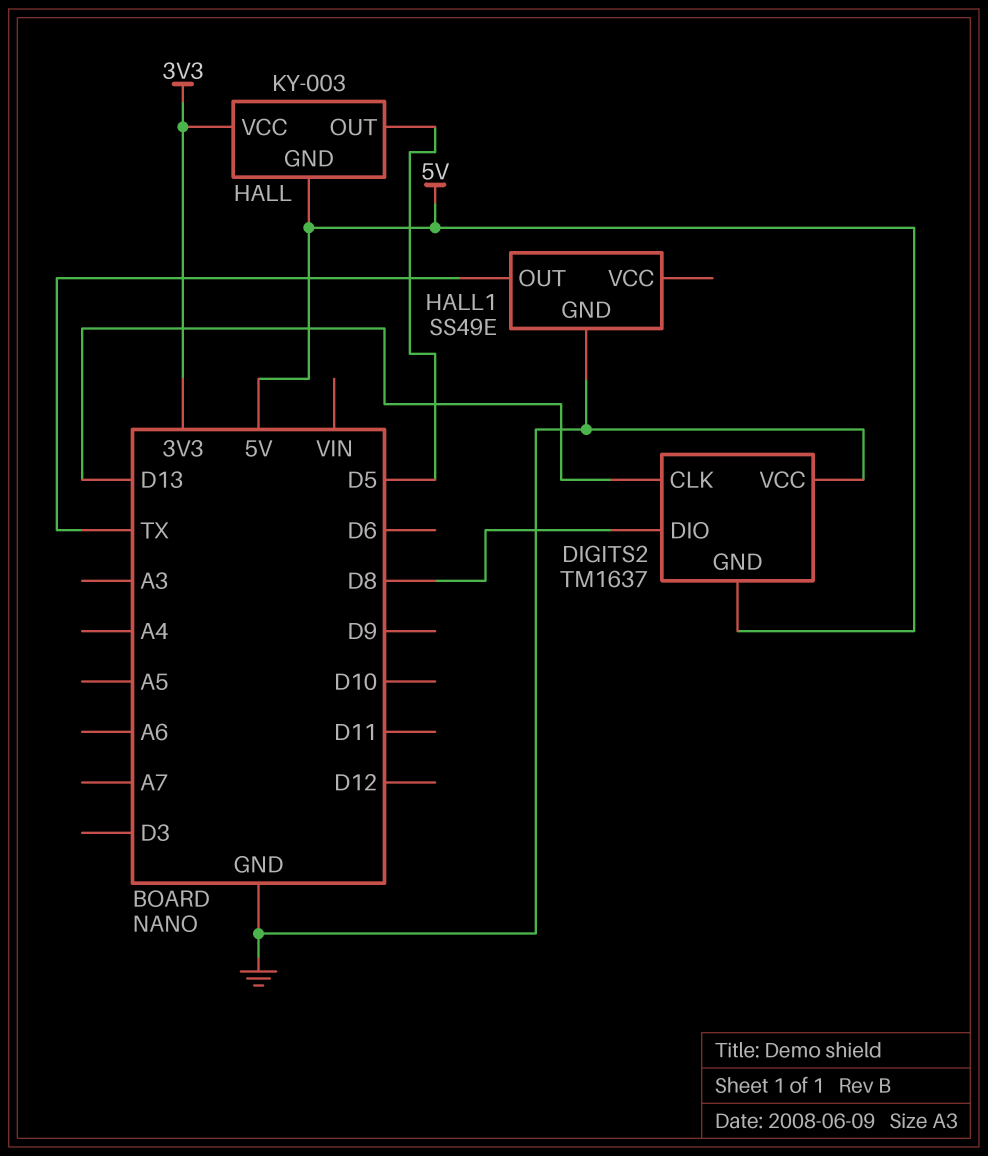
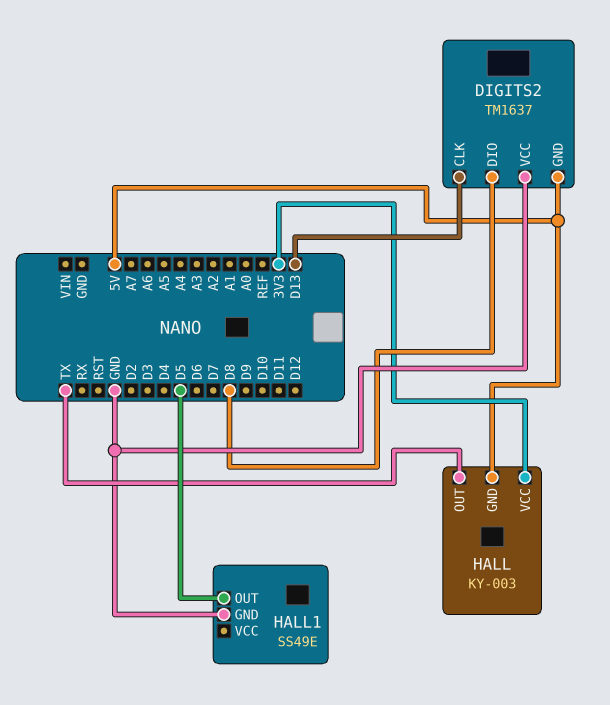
HALL pin OUT: D5 -> TX
HALL1 pin OUT: TX -> D5

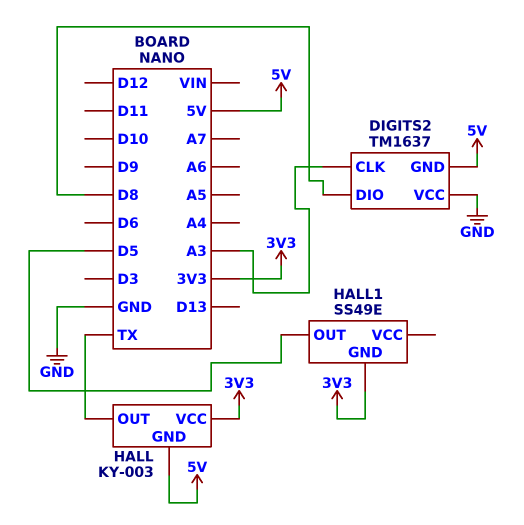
DIGITS2 pin CLK: D13 -> A3
HALL1 pin GND: GND -> 3V3

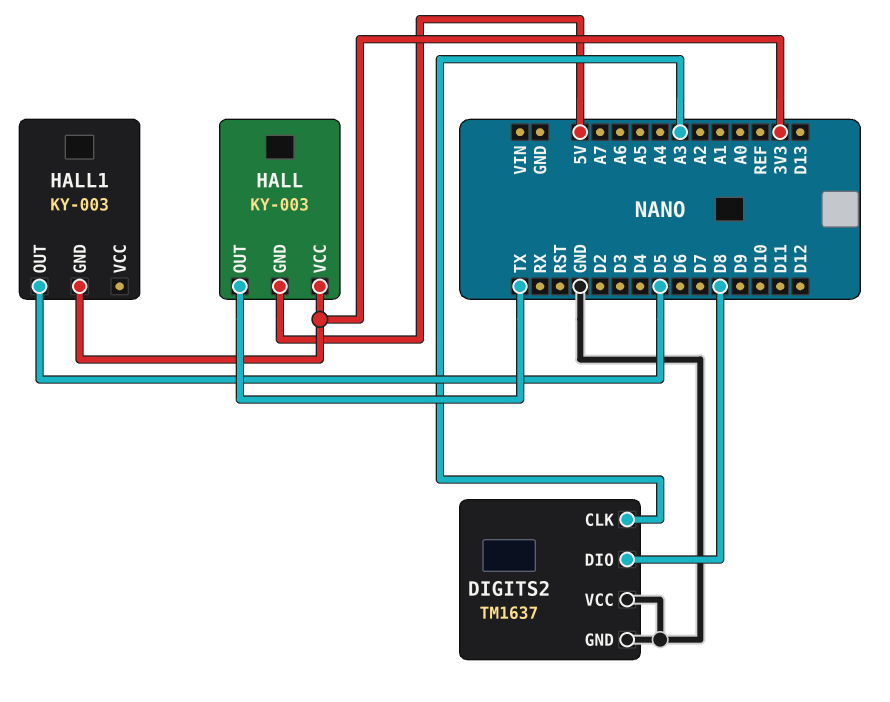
DIGITS2 pin GND: 5V -> GND
HALL1: SS49E -> KY-003

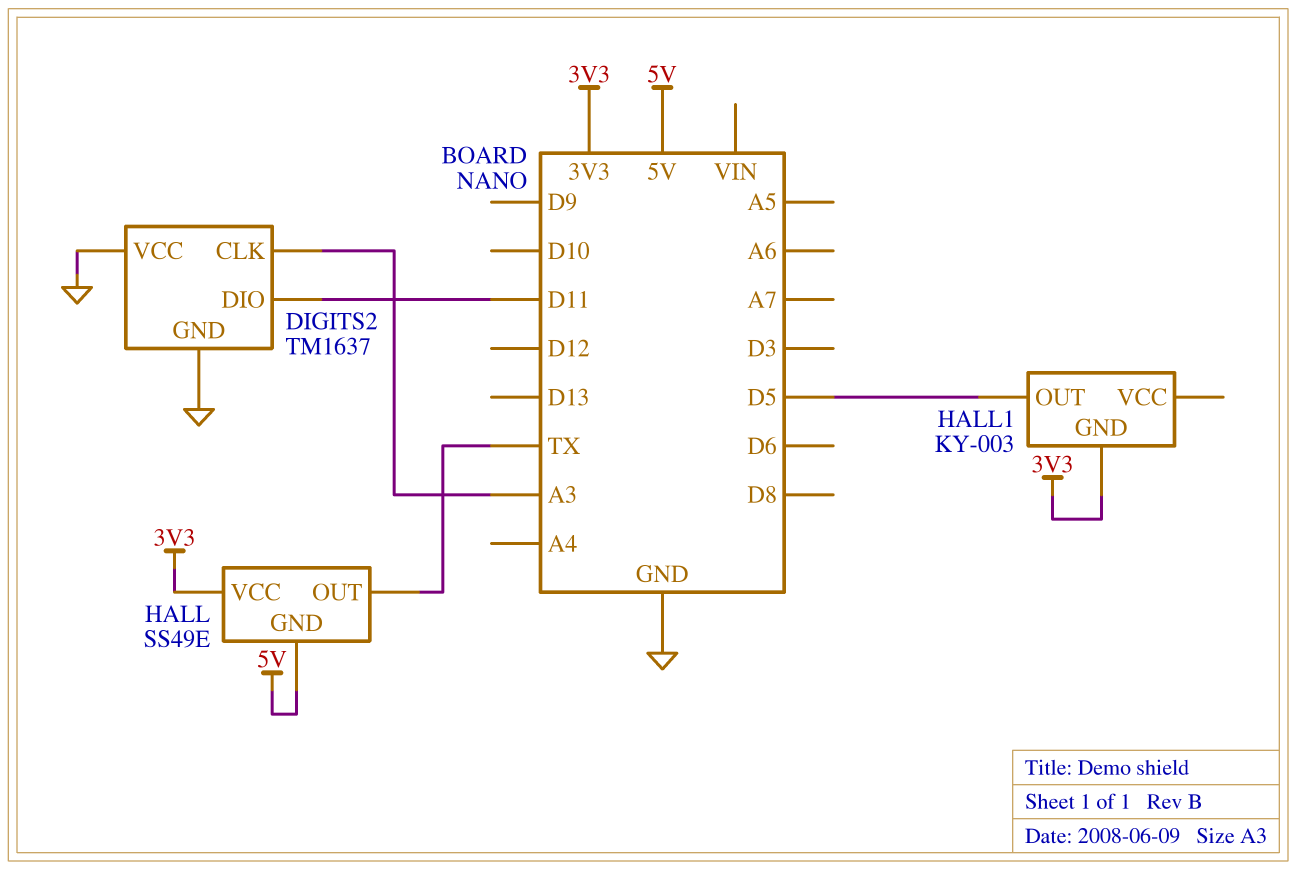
DIGITS2 pin DIO: D8 -> D11
HALL: KY-003 -> SS49E

